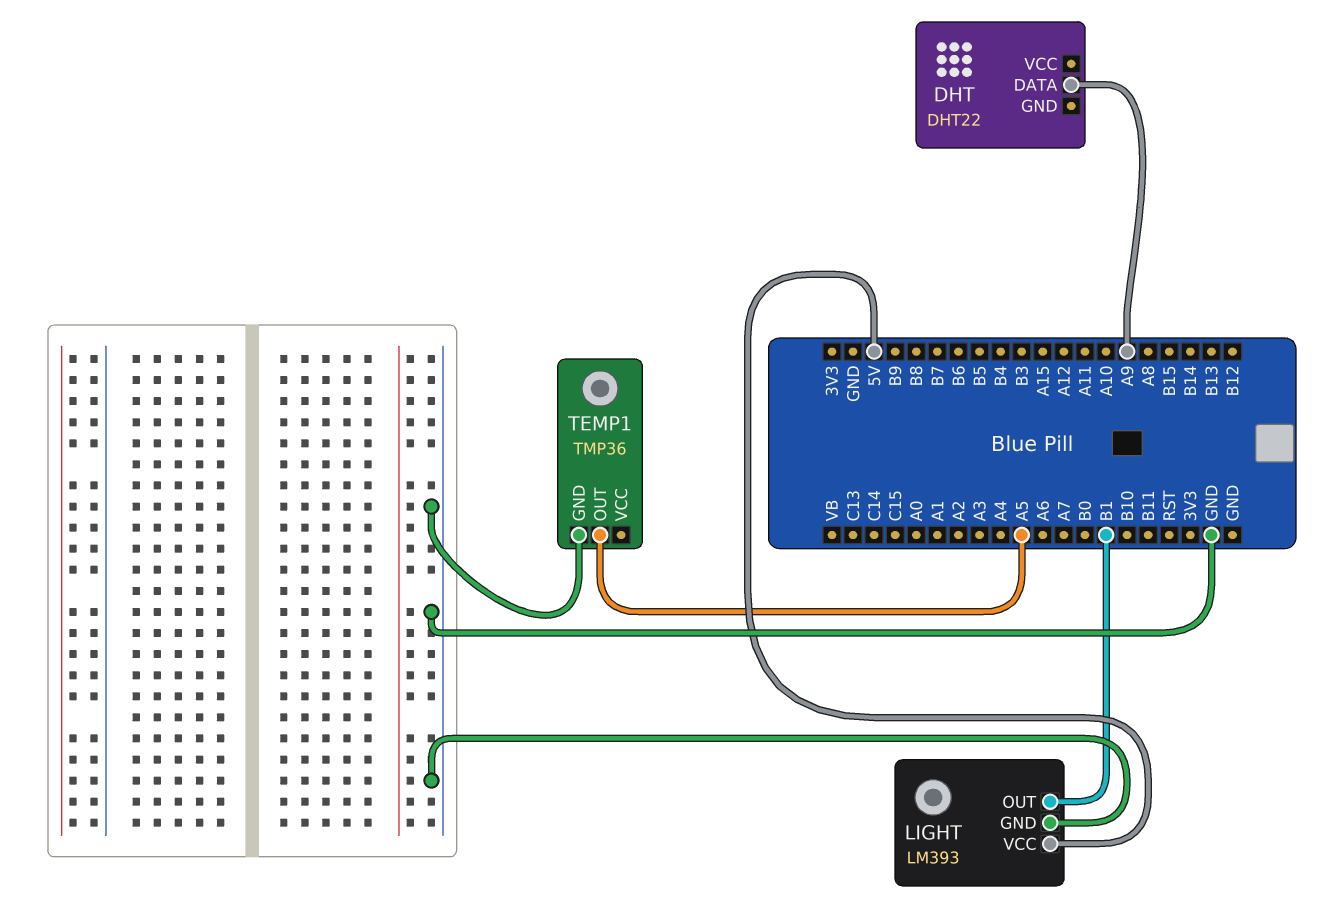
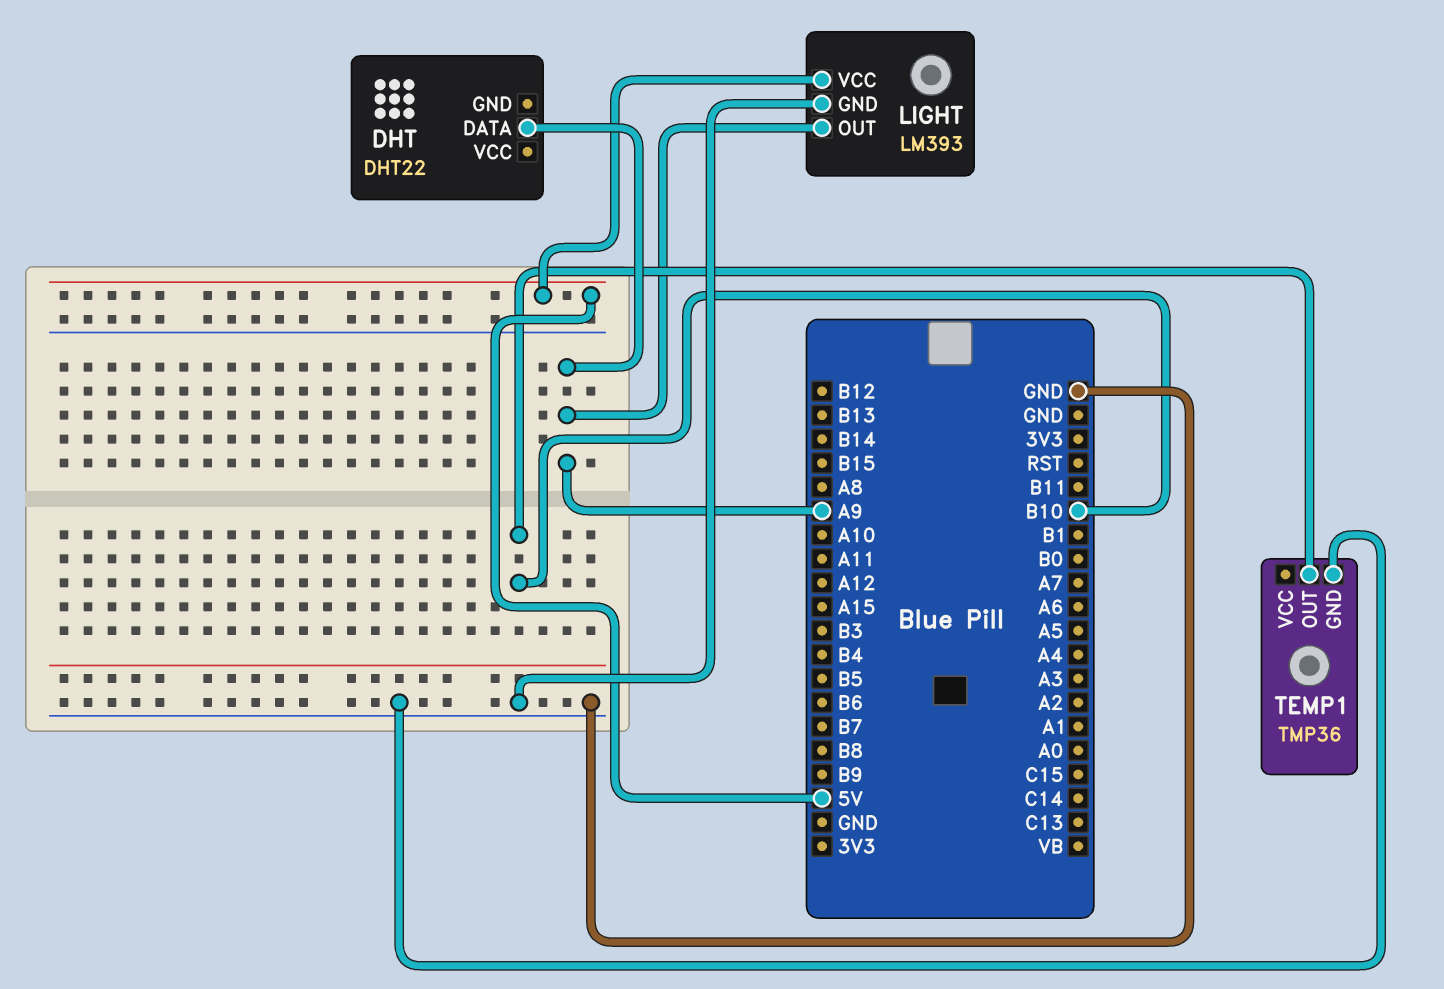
LIGHT pin OUT: B1 -> A9
TEMP1 pin OUT: A5 -> B10

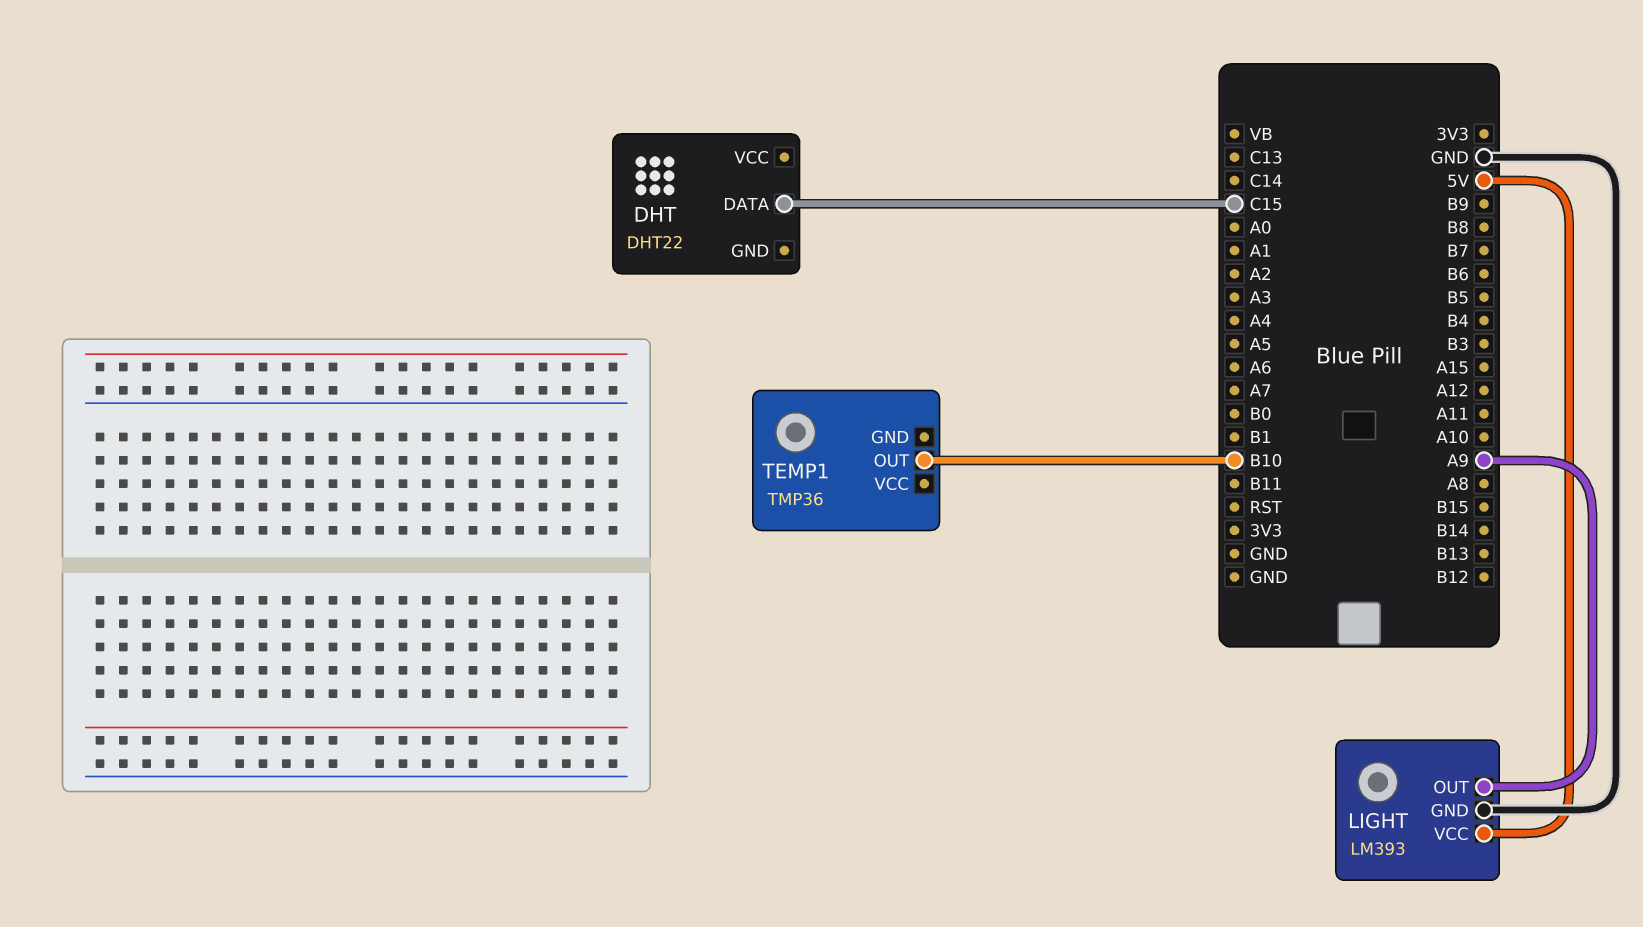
DHT pin DATA: A9 -> C15
TEMP1 pin GND: GND -> none

